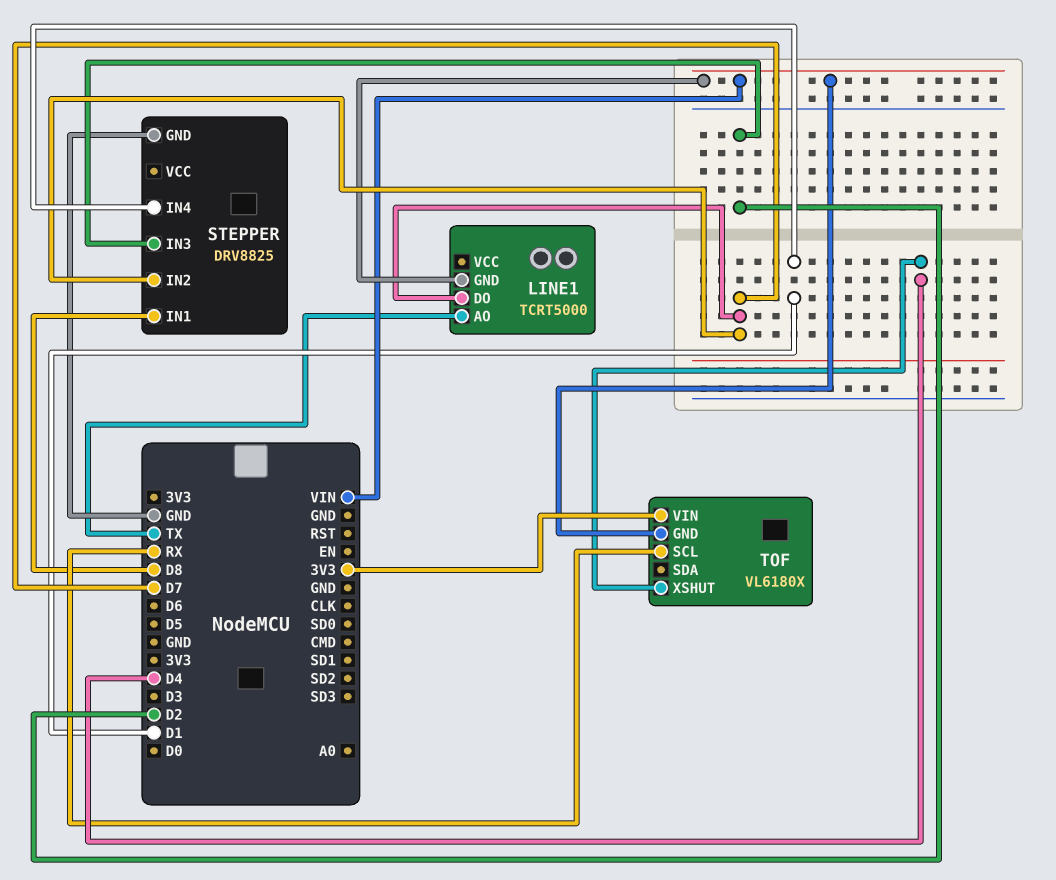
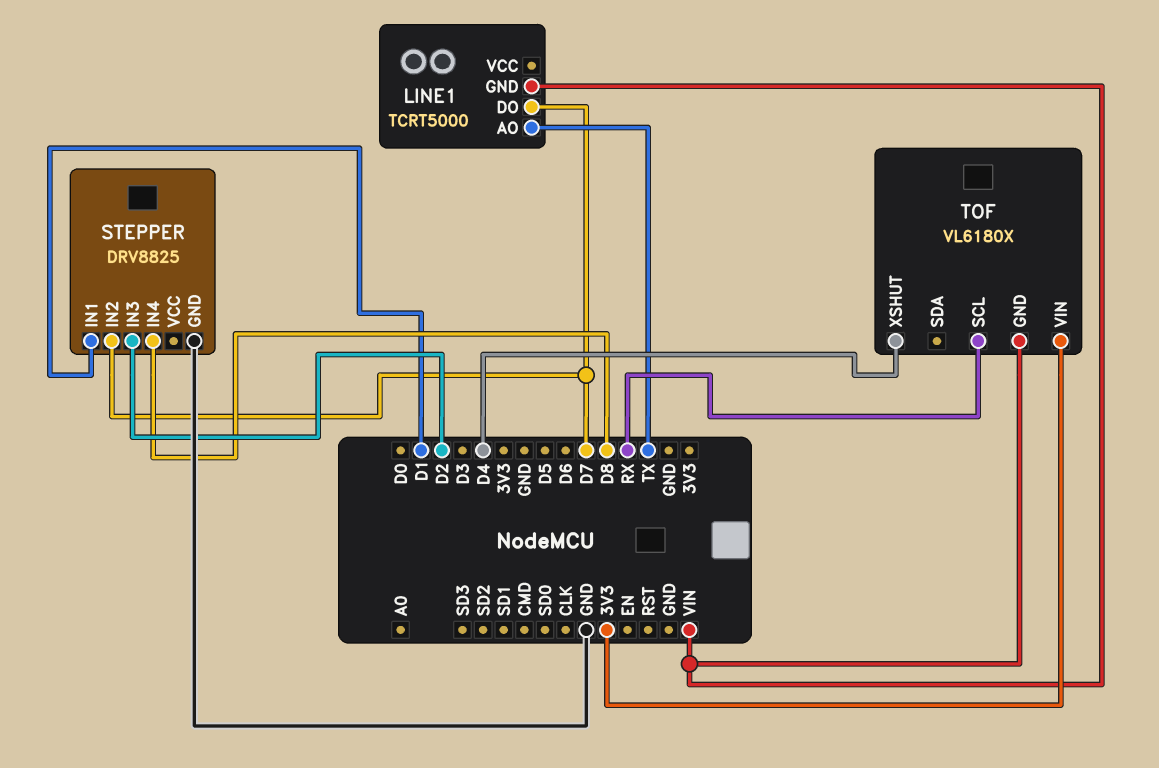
STEPPER pin IN1: D8 -> D1
STEPPER pin IN4: D1 -> D8

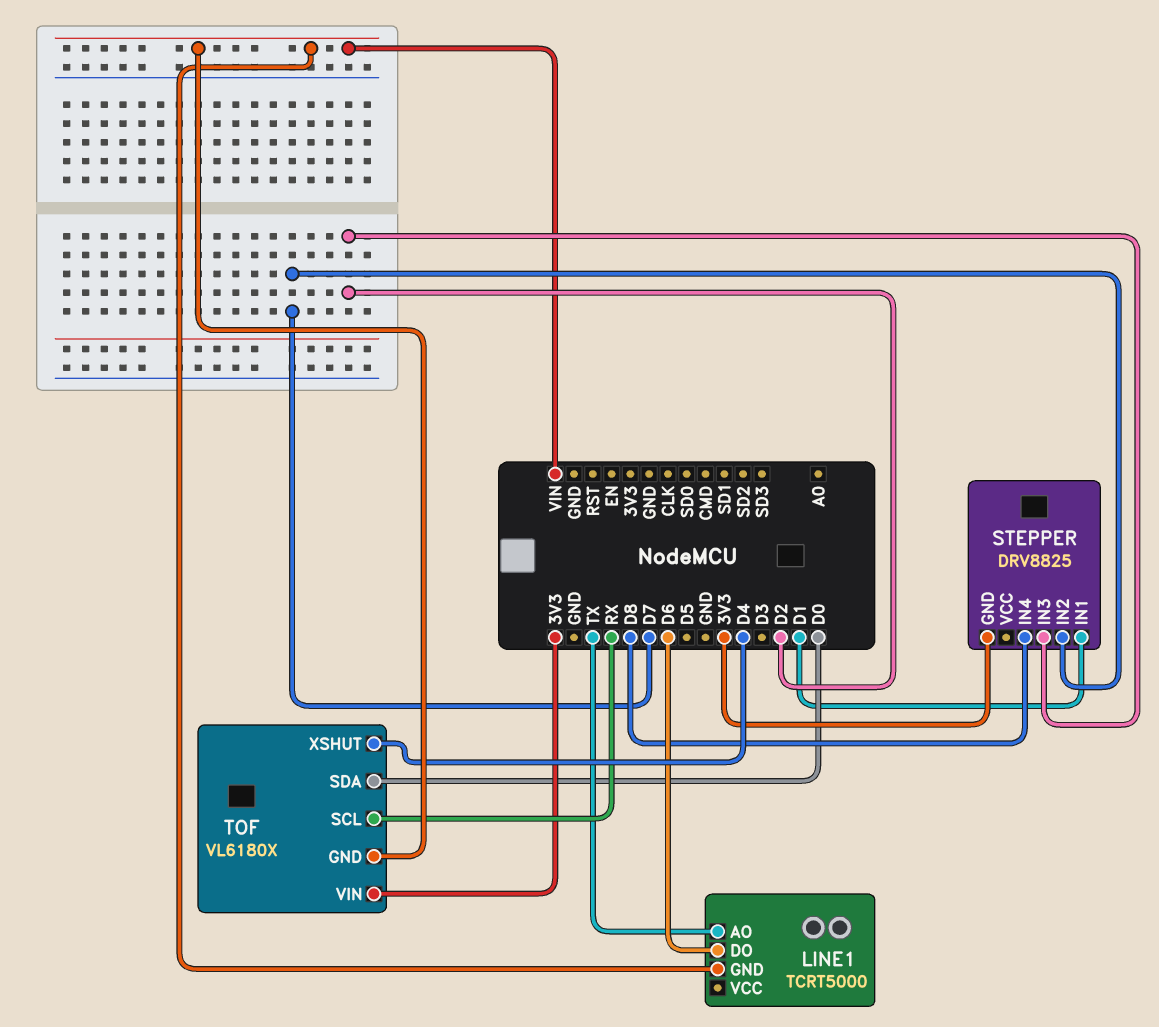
LINE1 pin DO: D7 -> D6
STEPPER pin GND: GND -> 3V3
TOF pin SDA: none -> D0

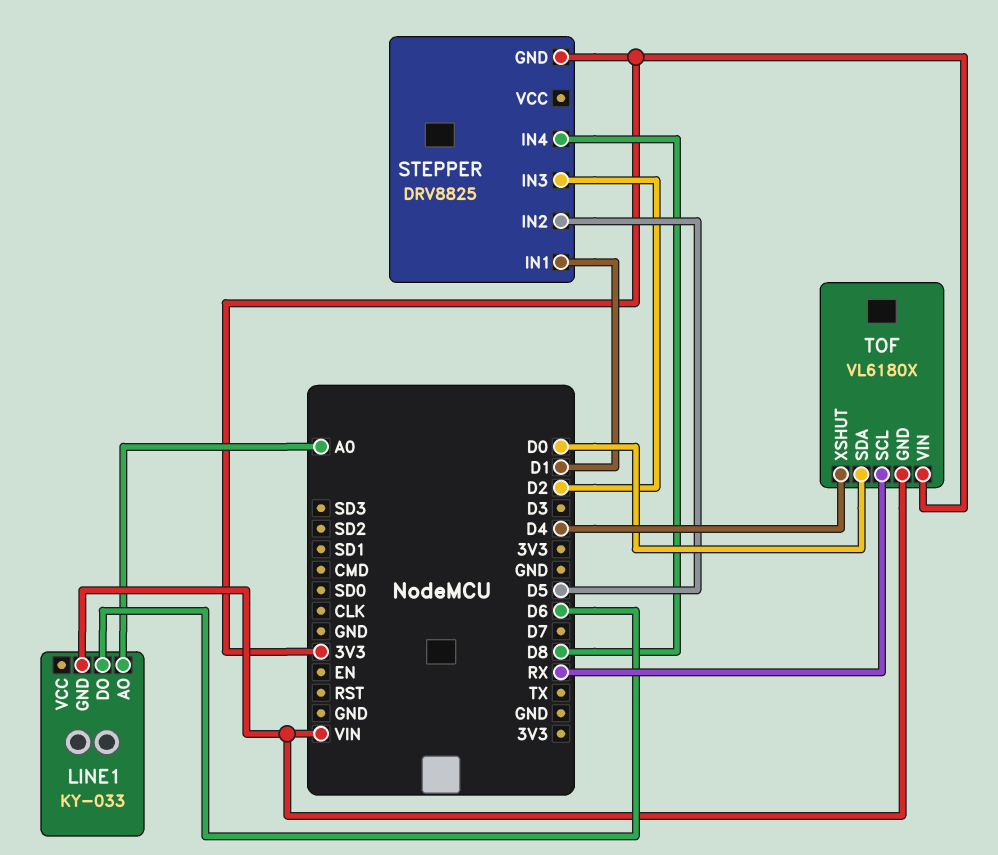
LINE1: TCRT5000 -> KY-033
LINE1 pin AO: TX -> A0
STEPPER pin IN2: D7 -> D5

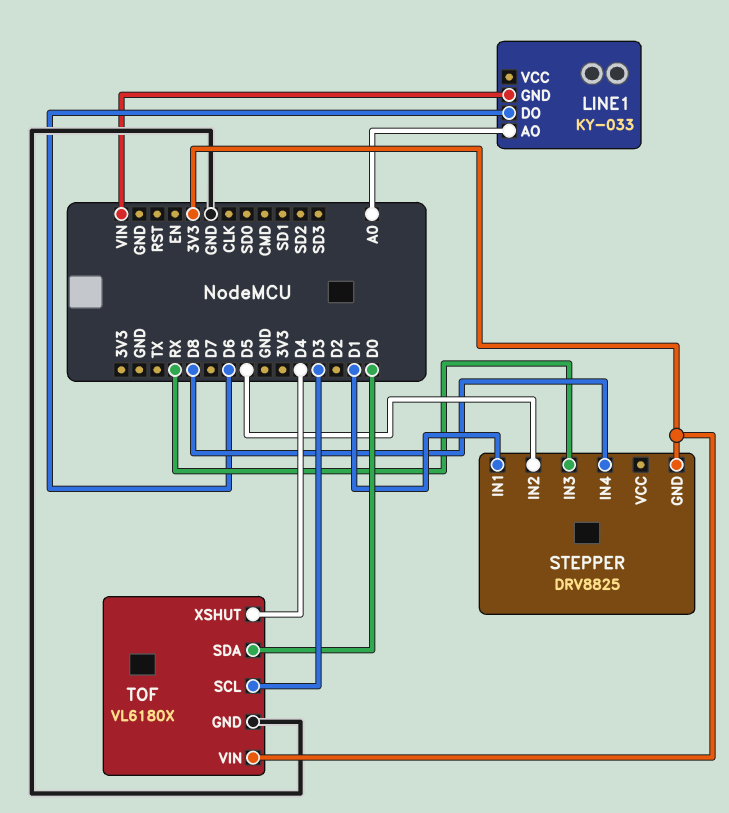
STEPPER pin IN3: D2 -> RX
TOF pin GND: VIN -> GND
TOF pin SCL: RX -> D3

